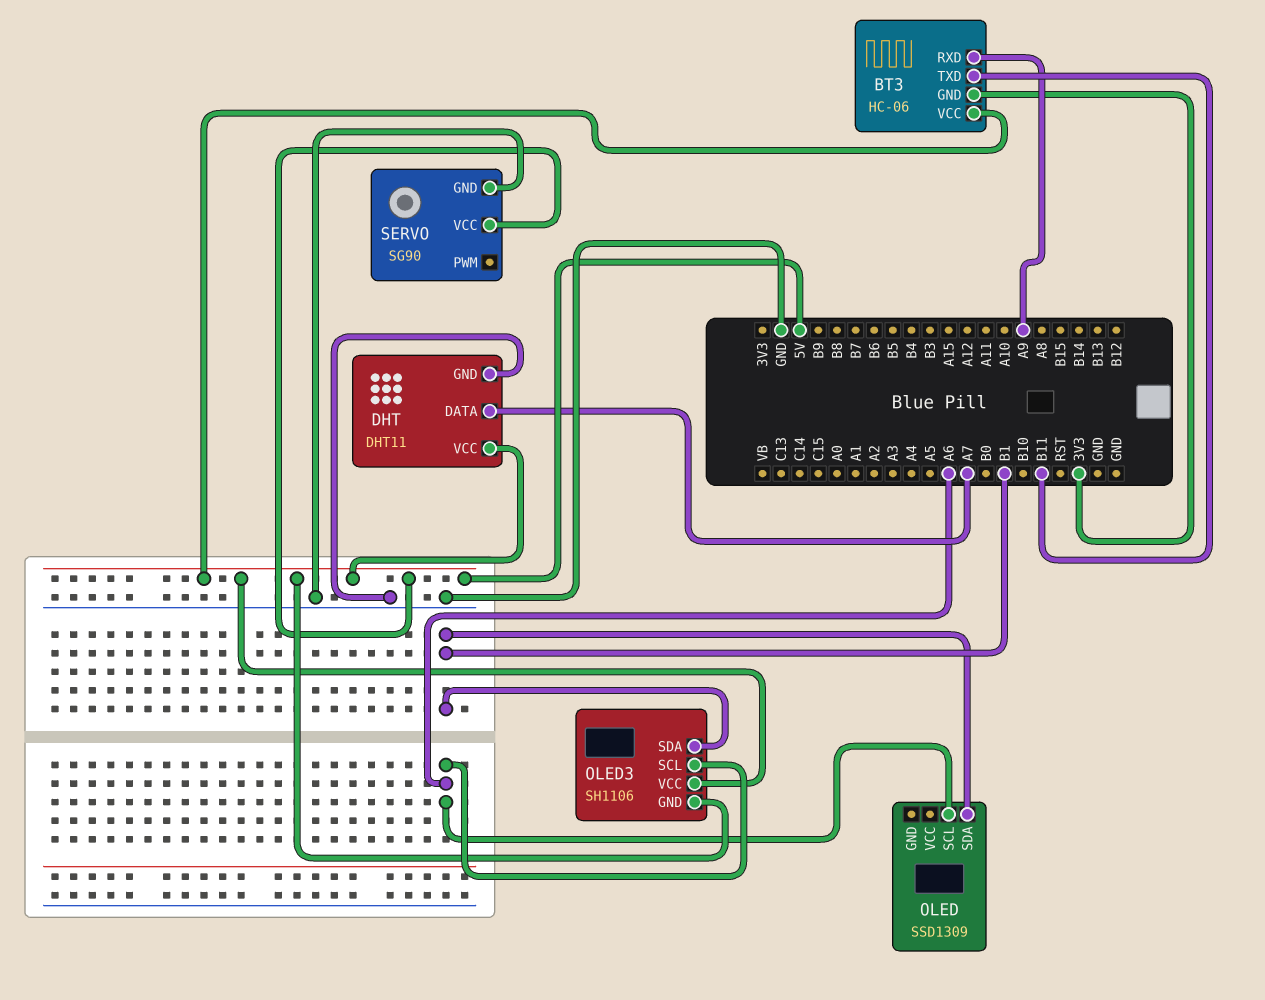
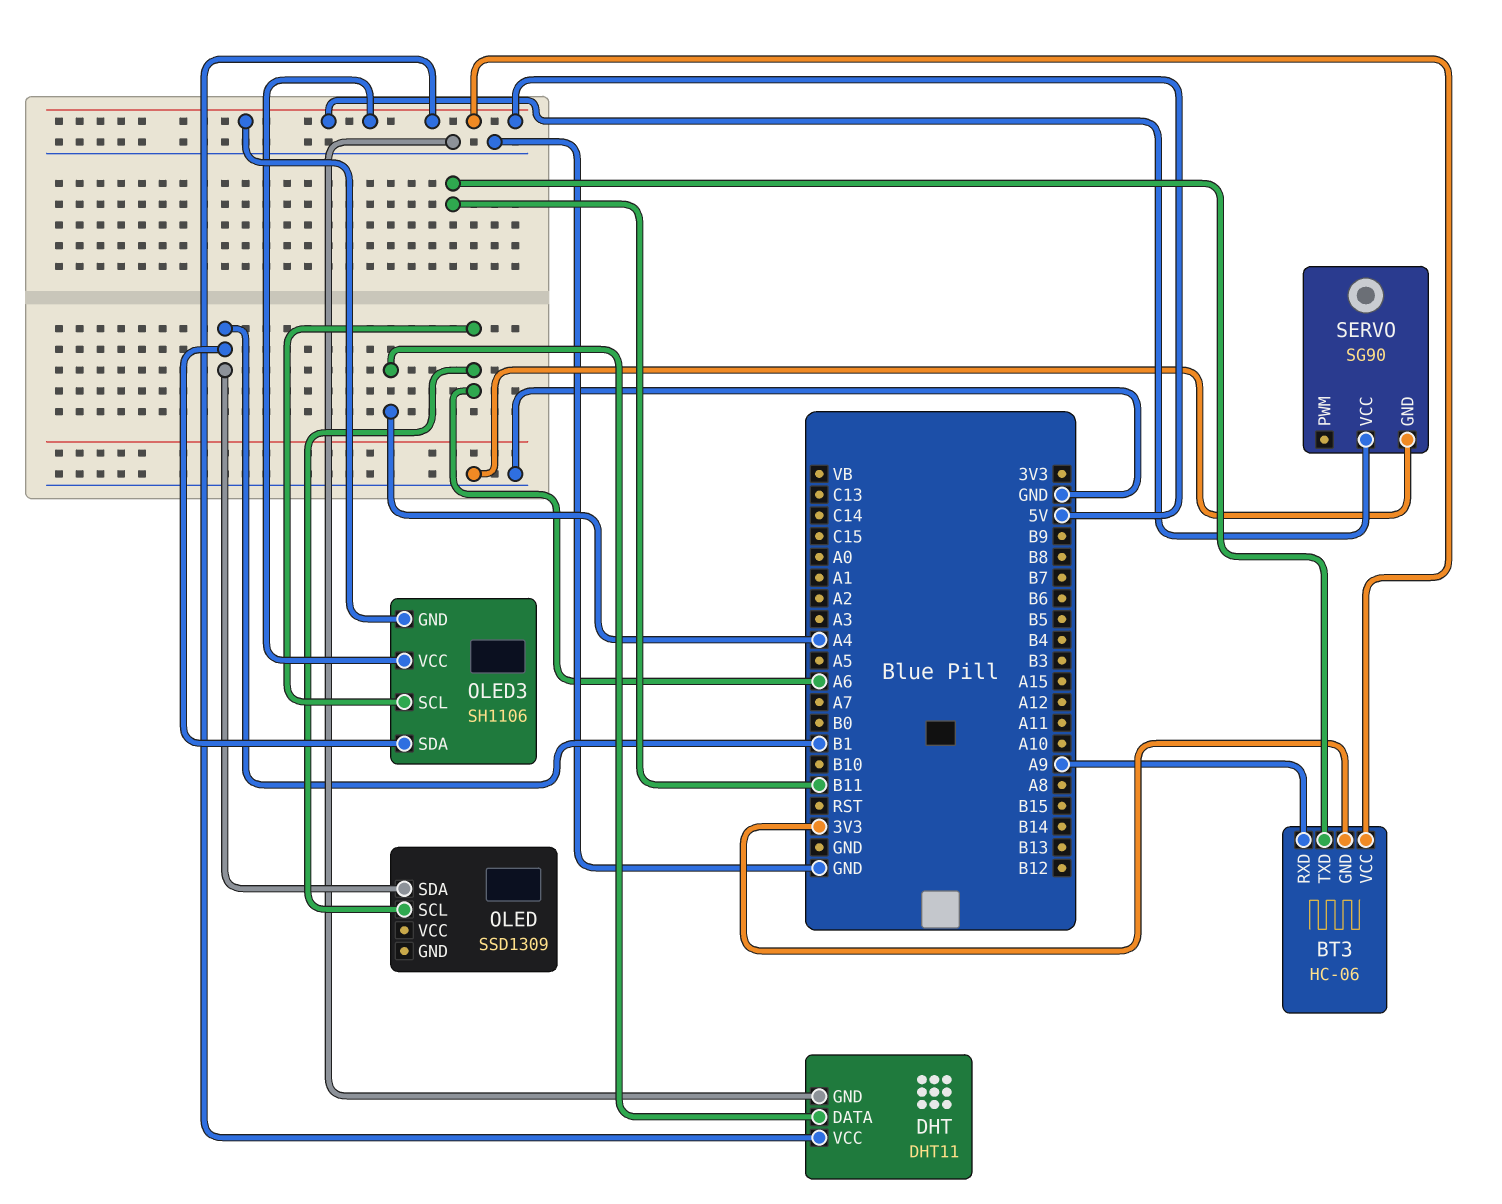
DHT pin DATA: A7 -> A4

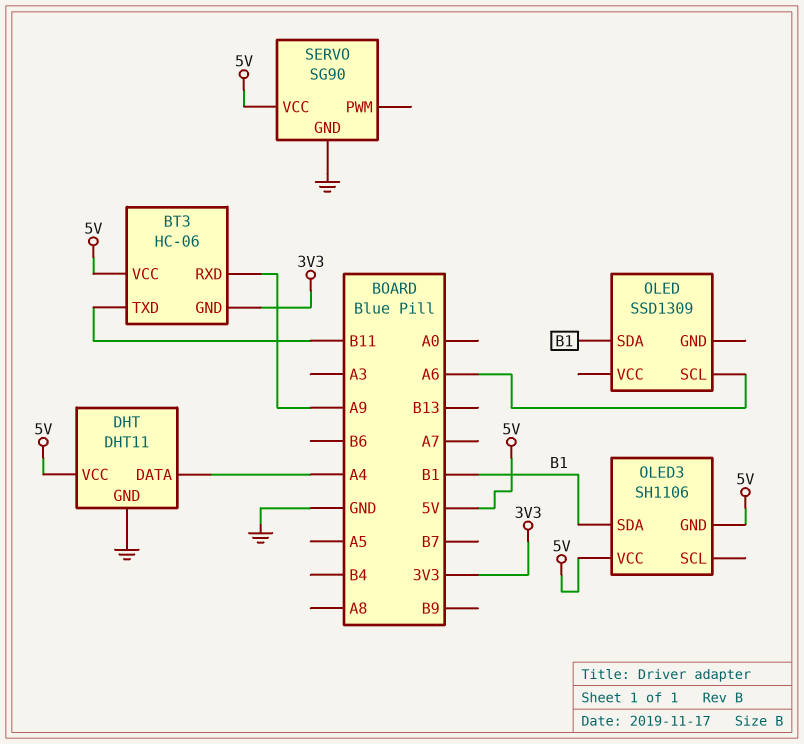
OLED3 pin SCL: A6 -> none

